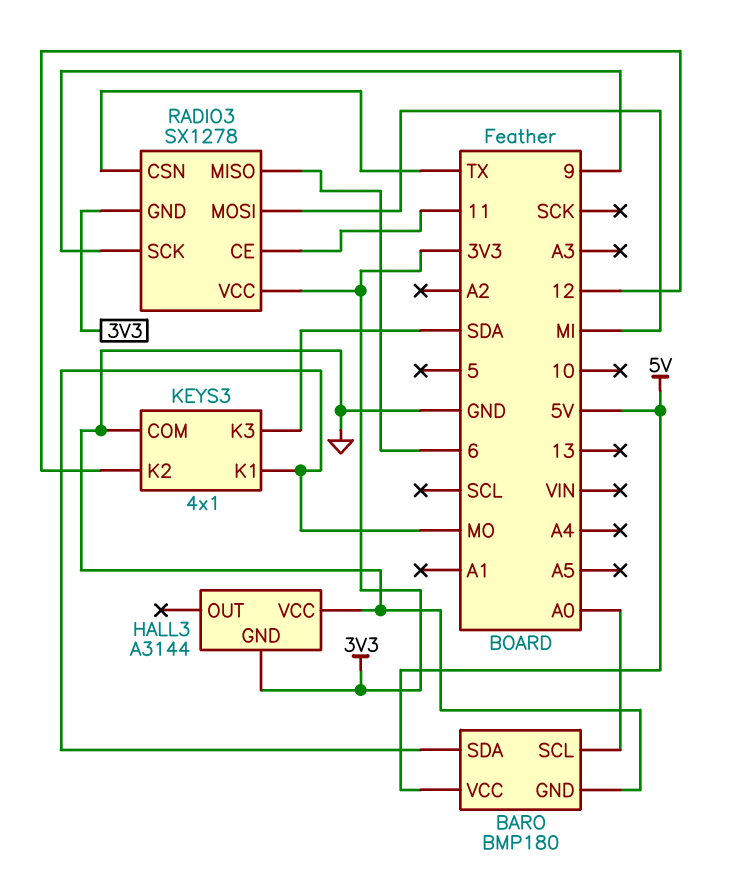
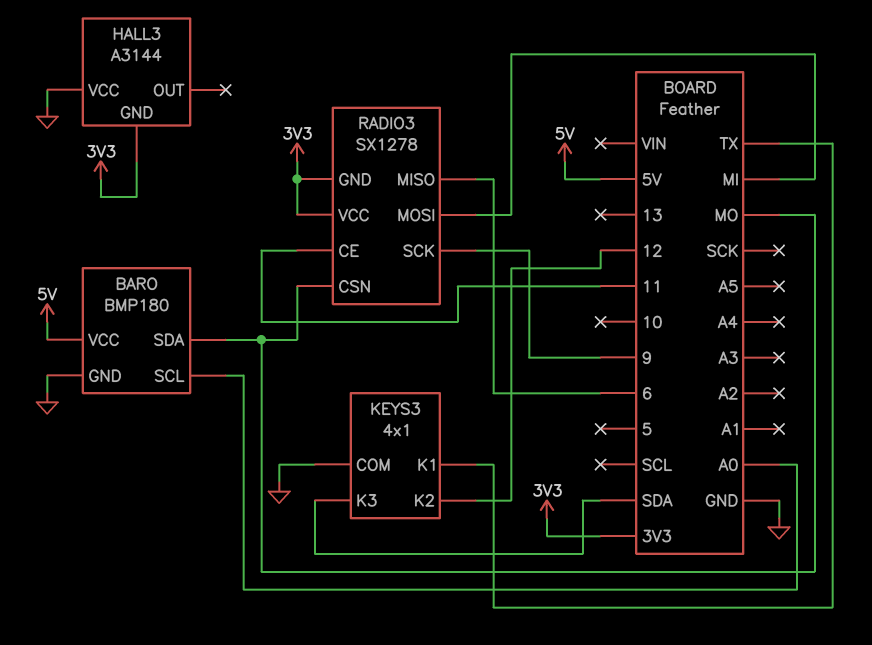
KEYS3 pin K1: MO -> TX
RADIO3 pin CSN: TX -> MO

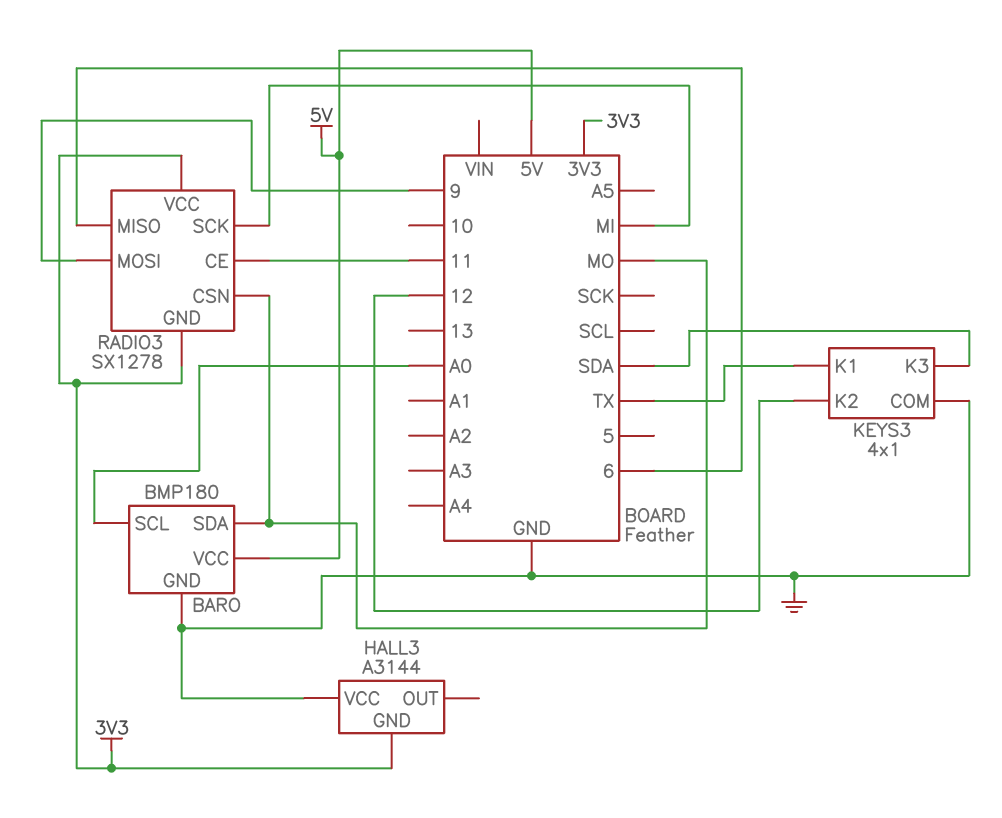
RADIO3 pin MOSI: MI -> 9
RADIO3 pin SCK: 9 -> MI

